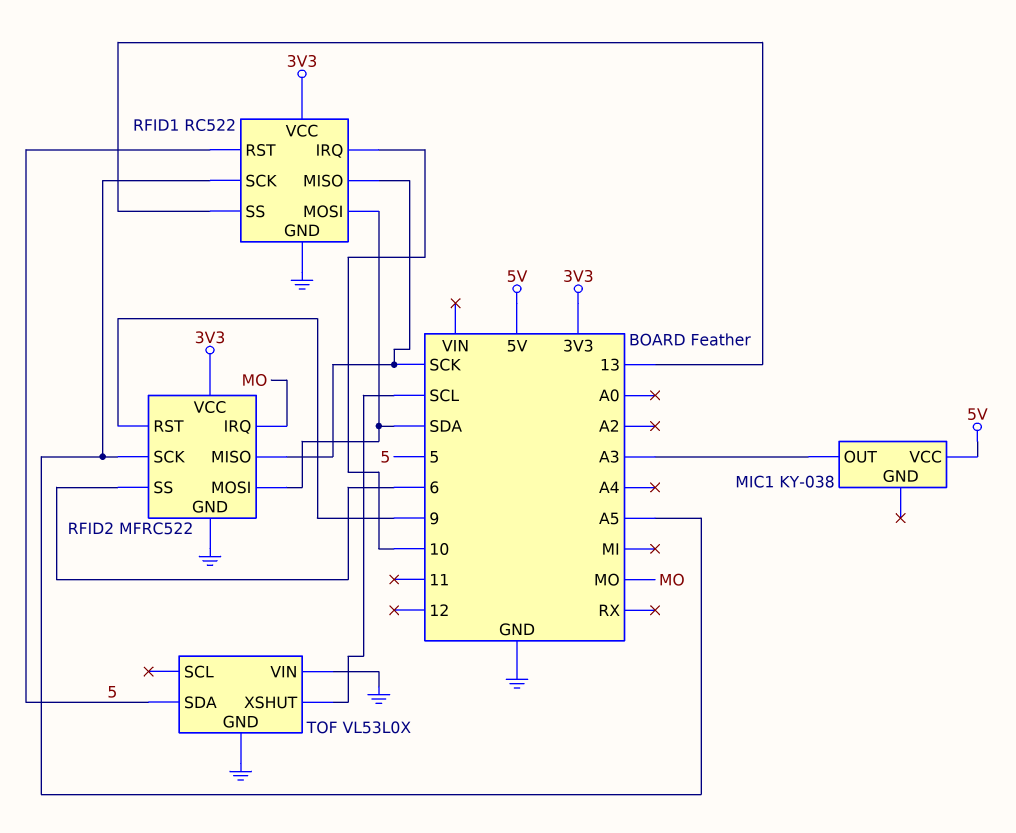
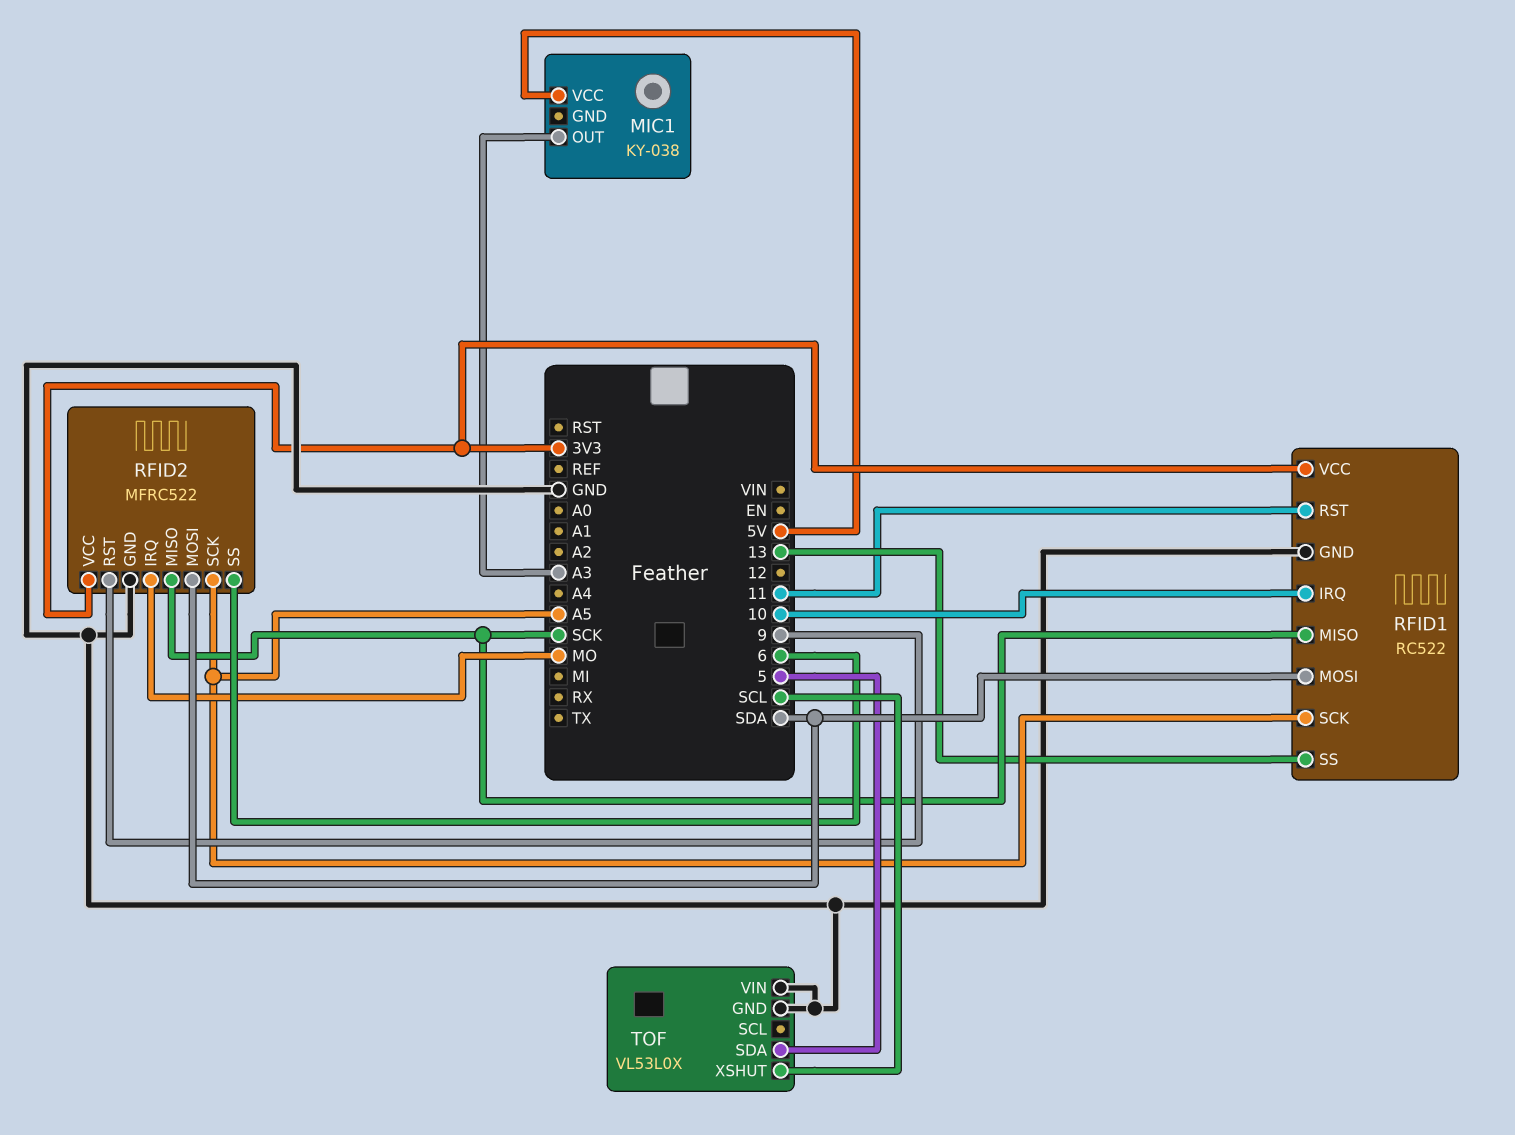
RFID1 pin RST: 5 -> 11

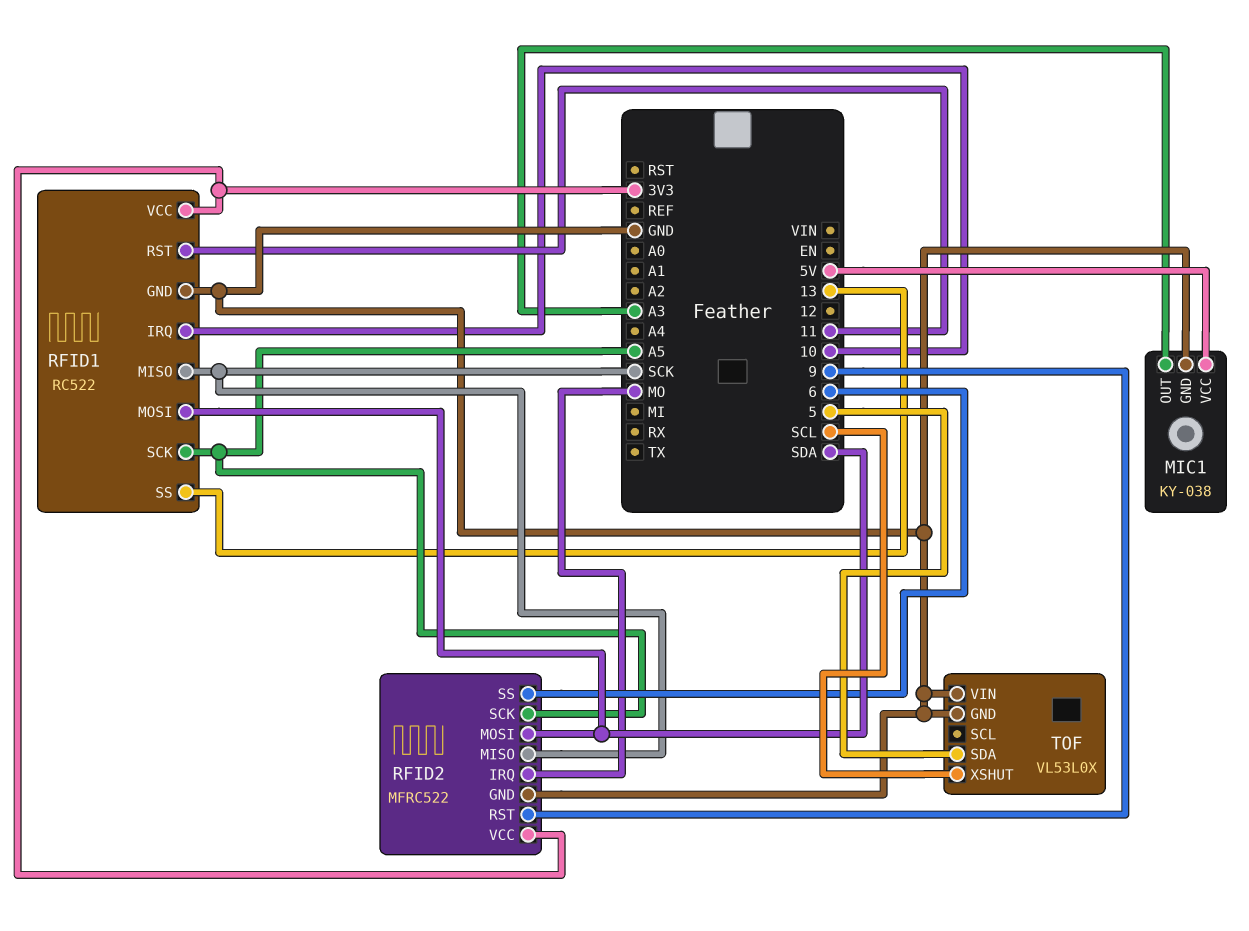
MIC1 pin GND: none -> GND

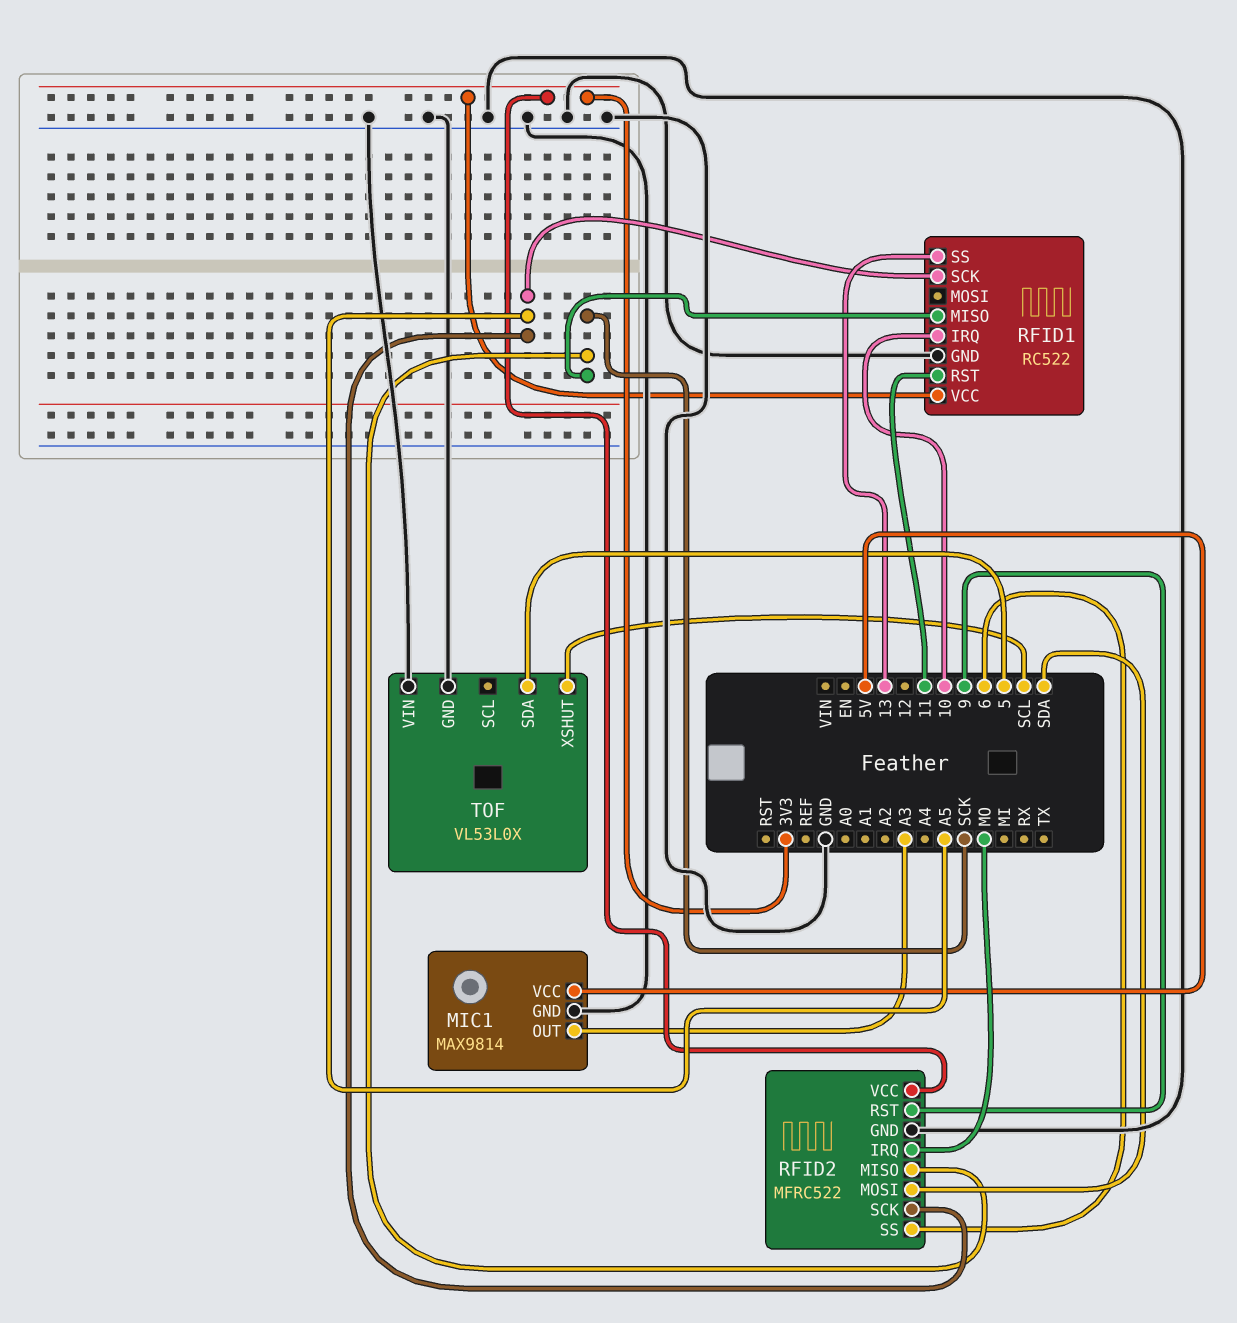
MIC1: KY-038 -> MAX9814
RFID1 pin MOSI: SDA -> none

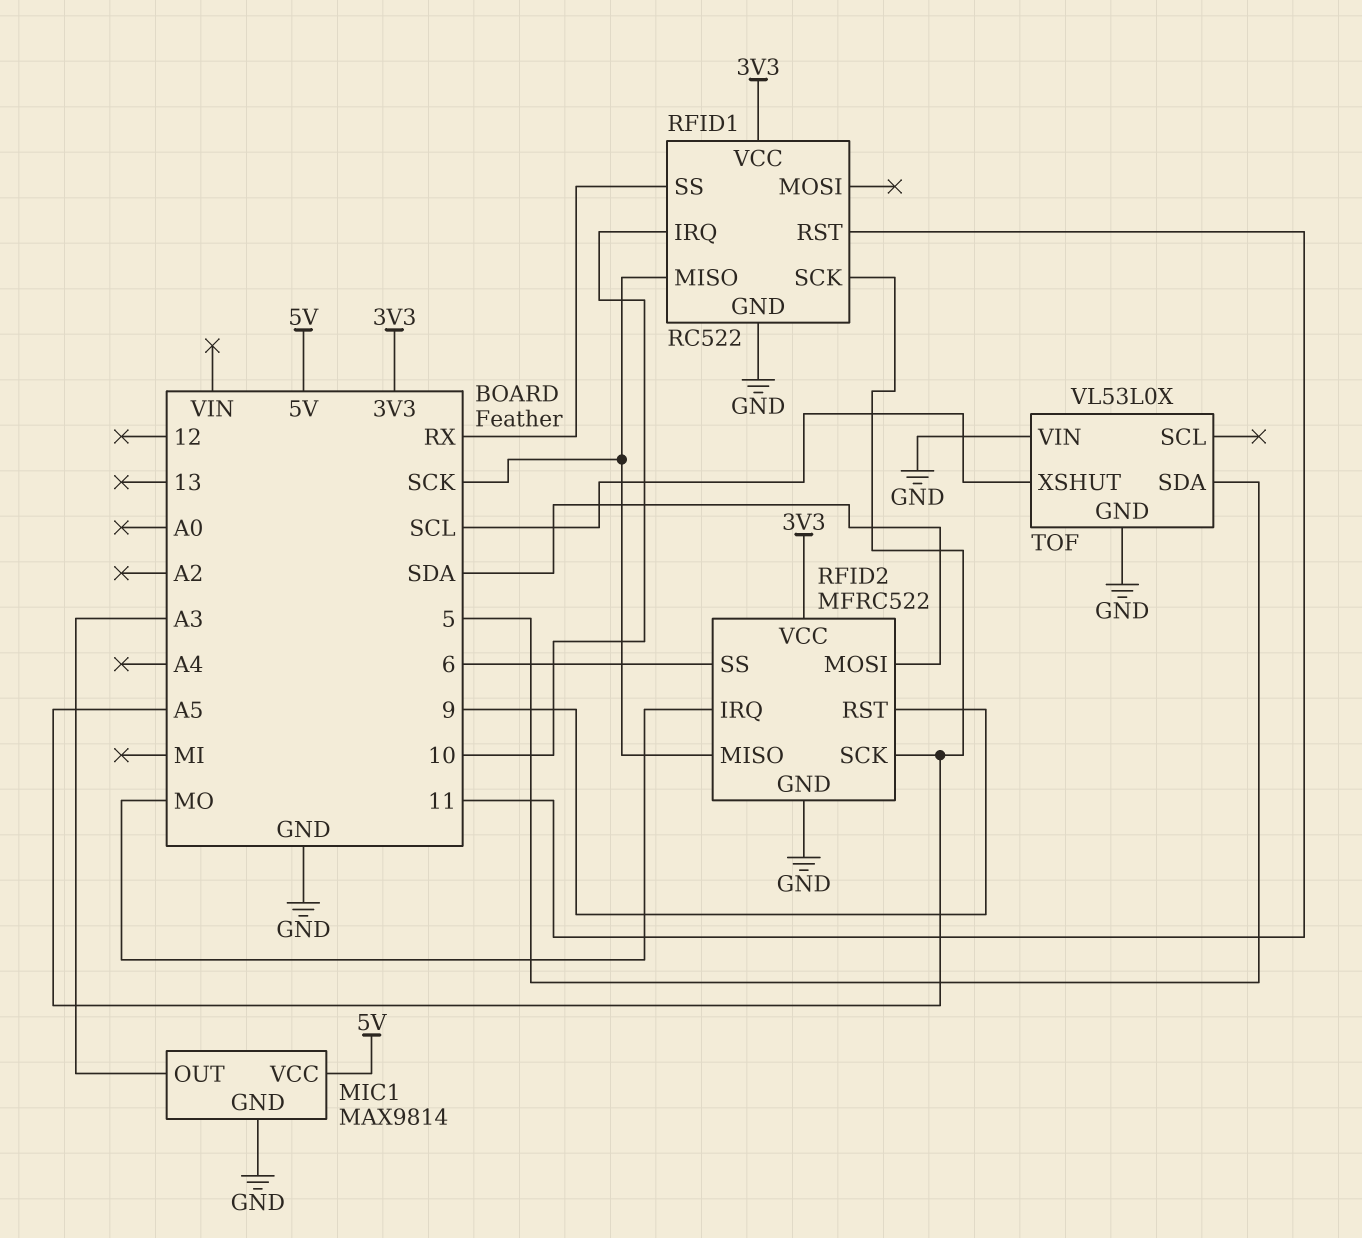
RFID1 pin SS: 13 -> RX

